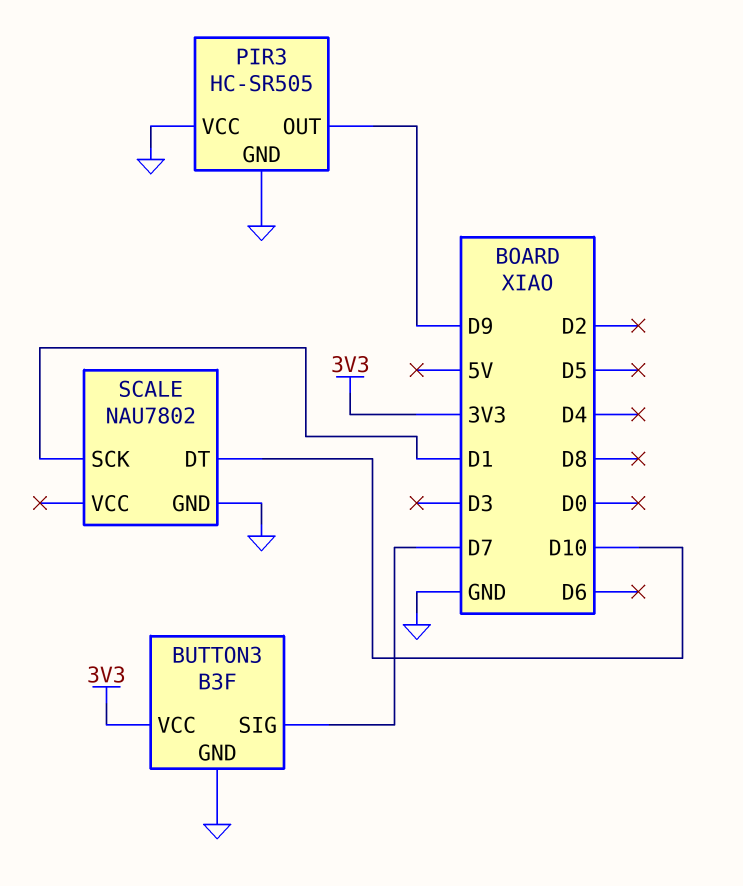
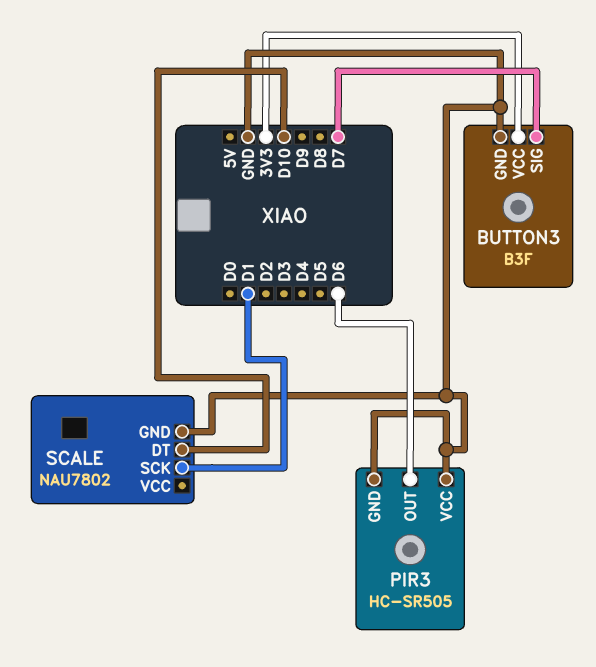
PIR3 pin OUT: D9 -> D6

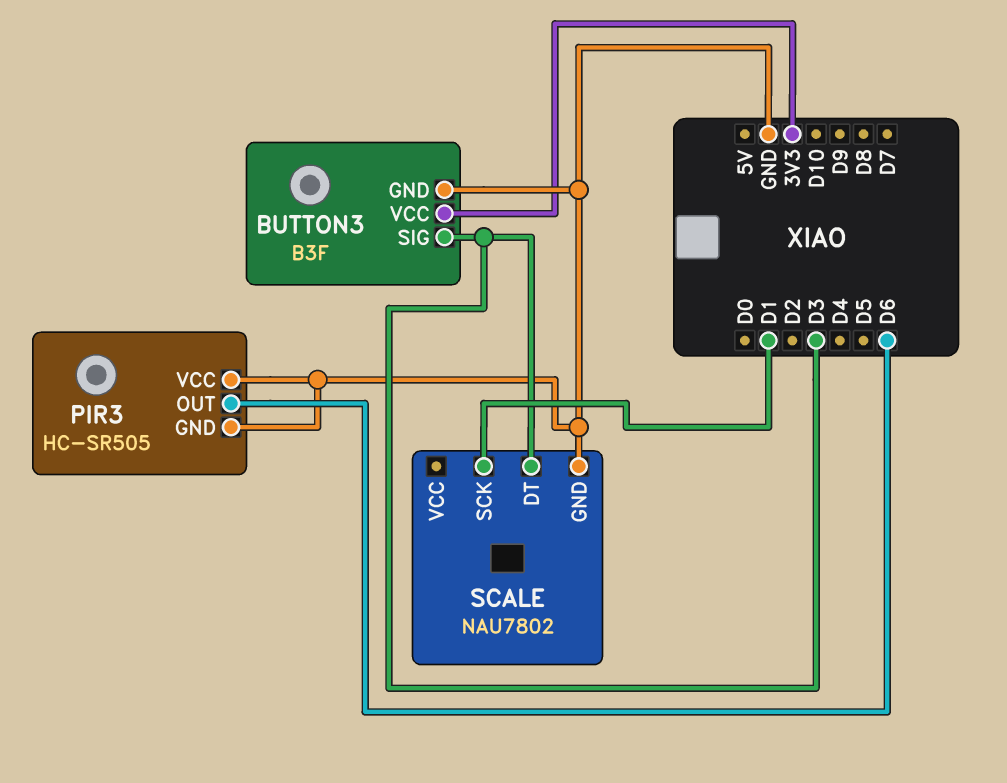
BUTTON3 pin SIG: D7 -> D3
SCALE pin DT: D10 -> D3

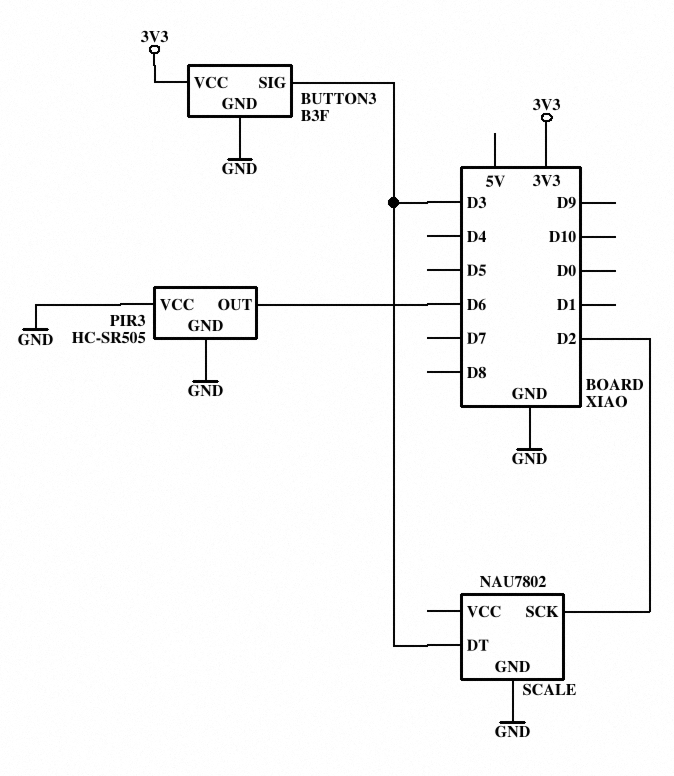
SCALE pin SCK: D1 -> D2

